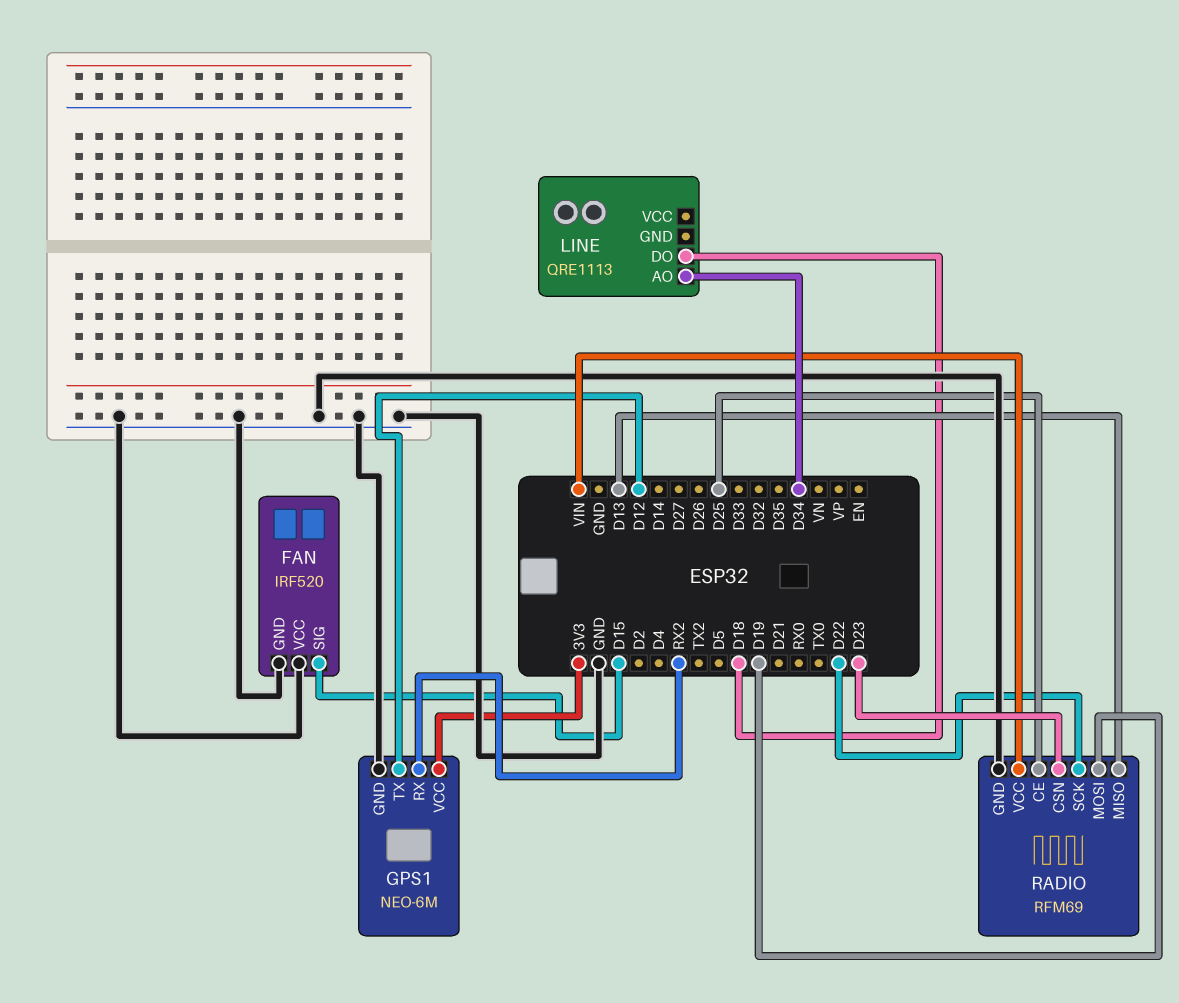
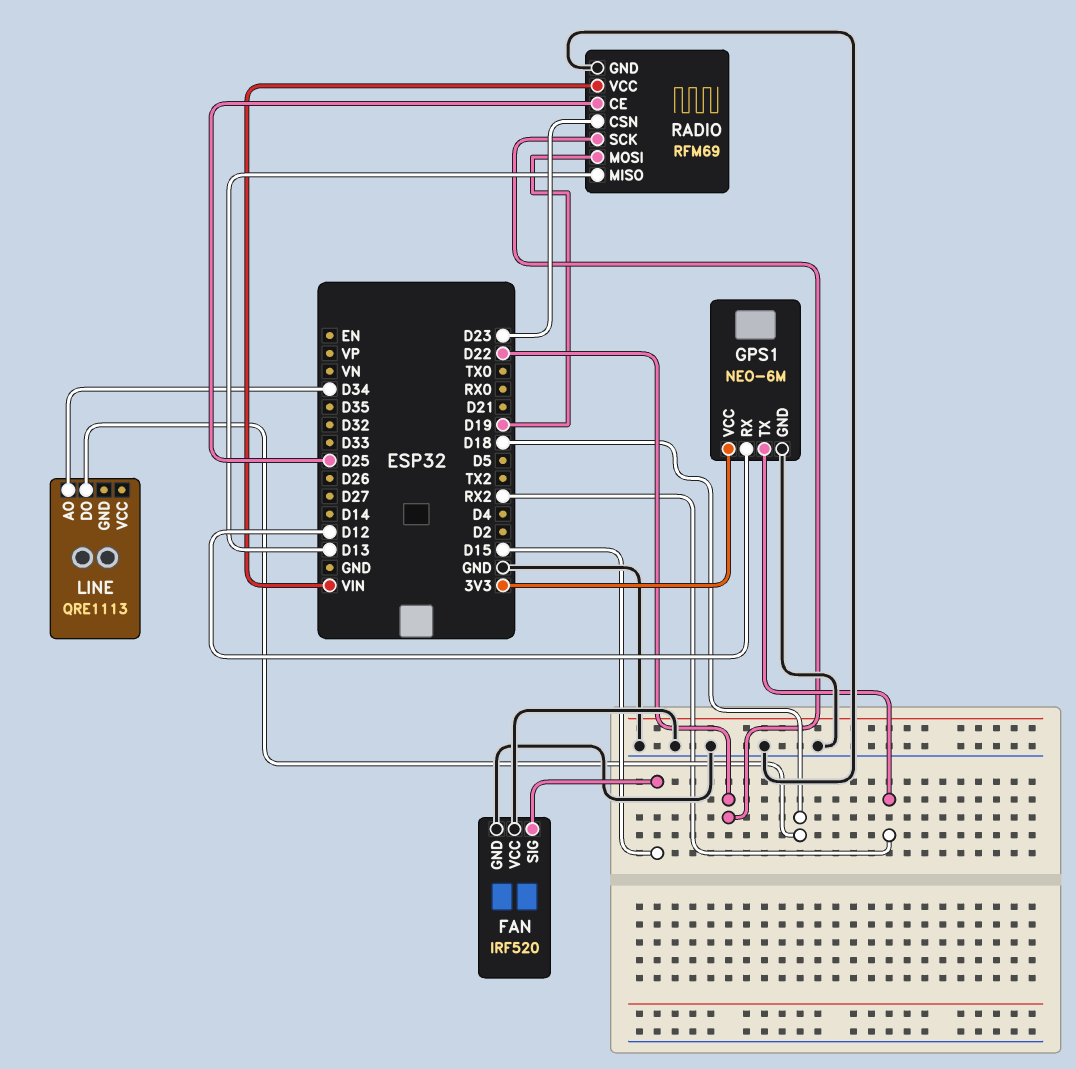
GPS1 pin RX: RX2 -> D12
GPS1 pin TX: D12 -> RX2

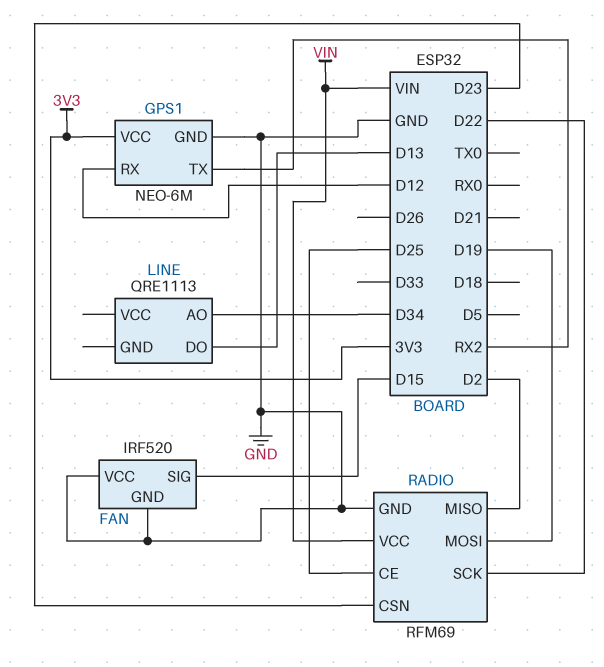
LINE pin DO: D18 -> D13
RADIO pin MISO: D13 -> D2

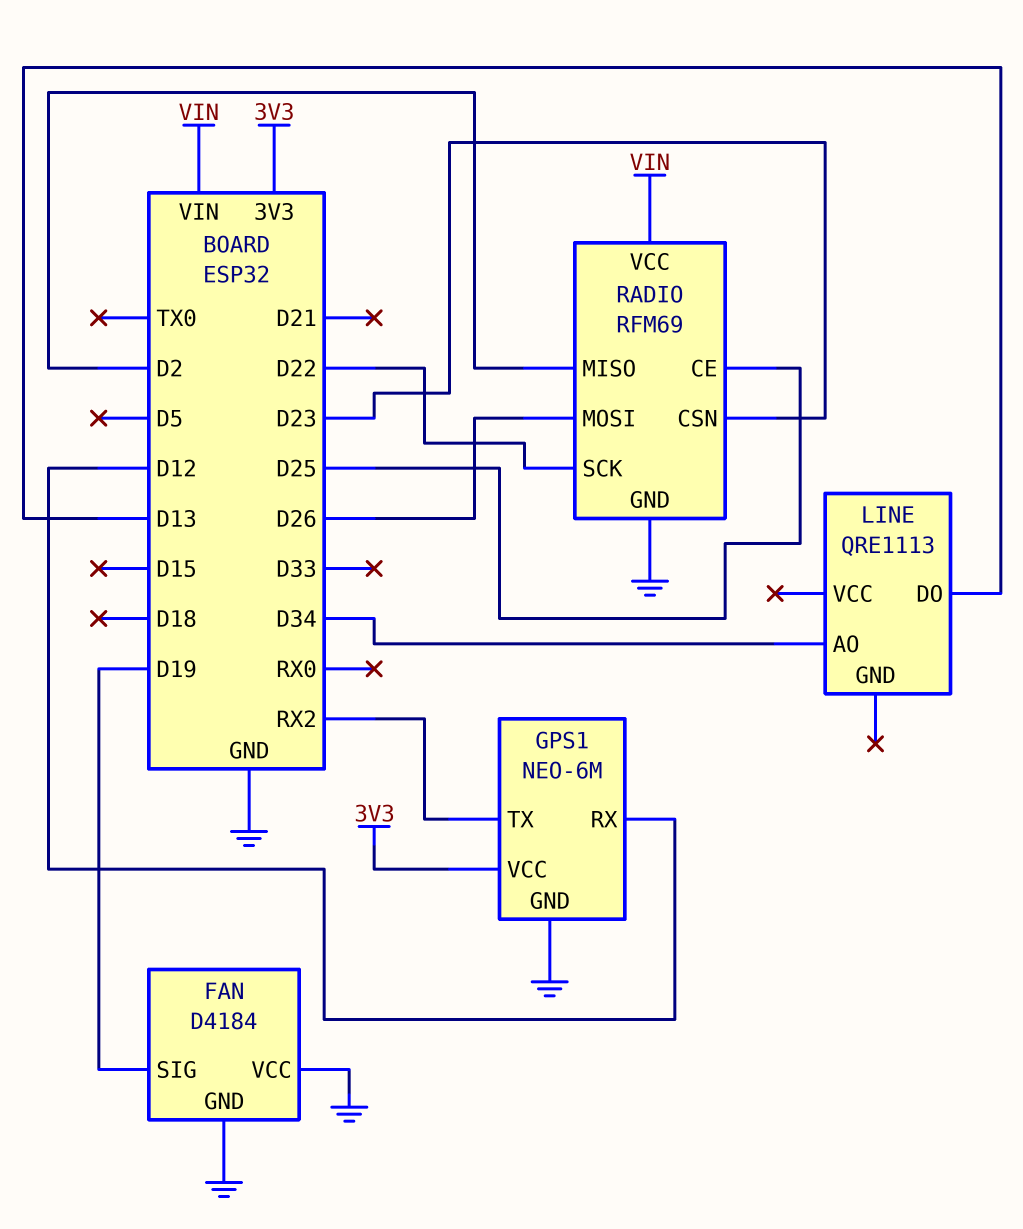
FAN: IRF520 -> D4184
FAN pin SIG: D15 -> D19
RADIO pin MOSI: D19 -> D26

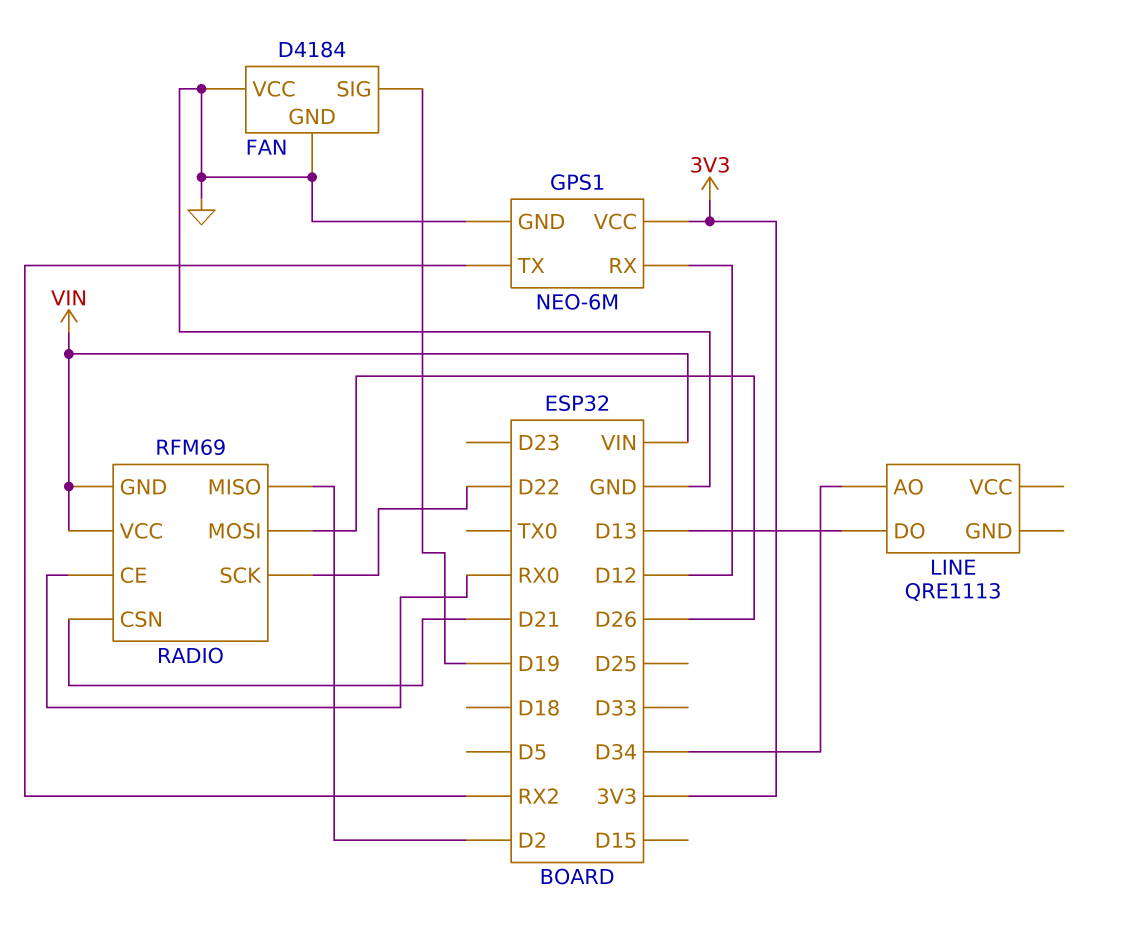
RADIO pin CE: D25 -> RX0
RADIO pin CSN: D23 -> D21
RADIO pin GND: GND -> VIN

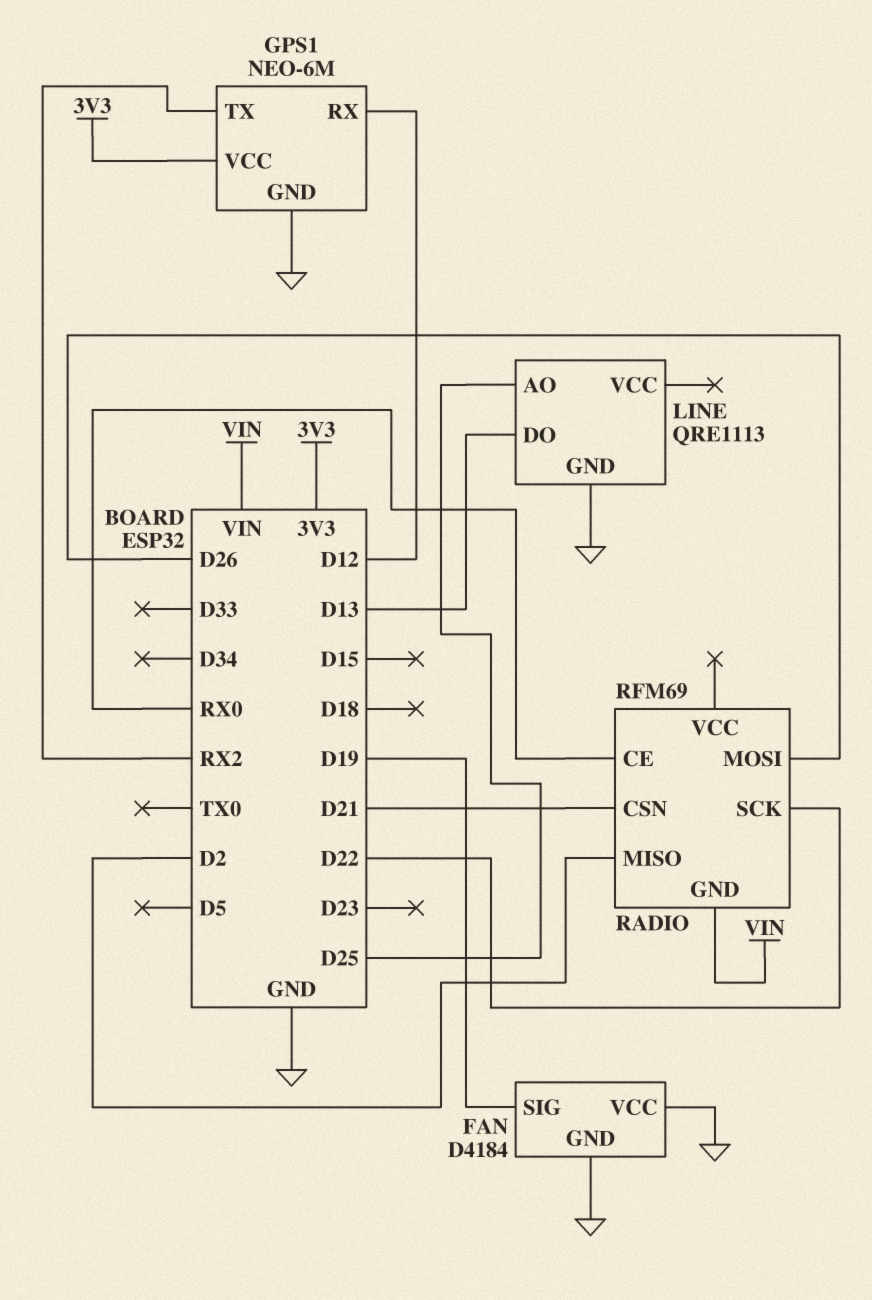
LINE pin AO: D34 -> D25
LINE pin GND: none -> GND
RADIO pin VCC: VIN -> none

